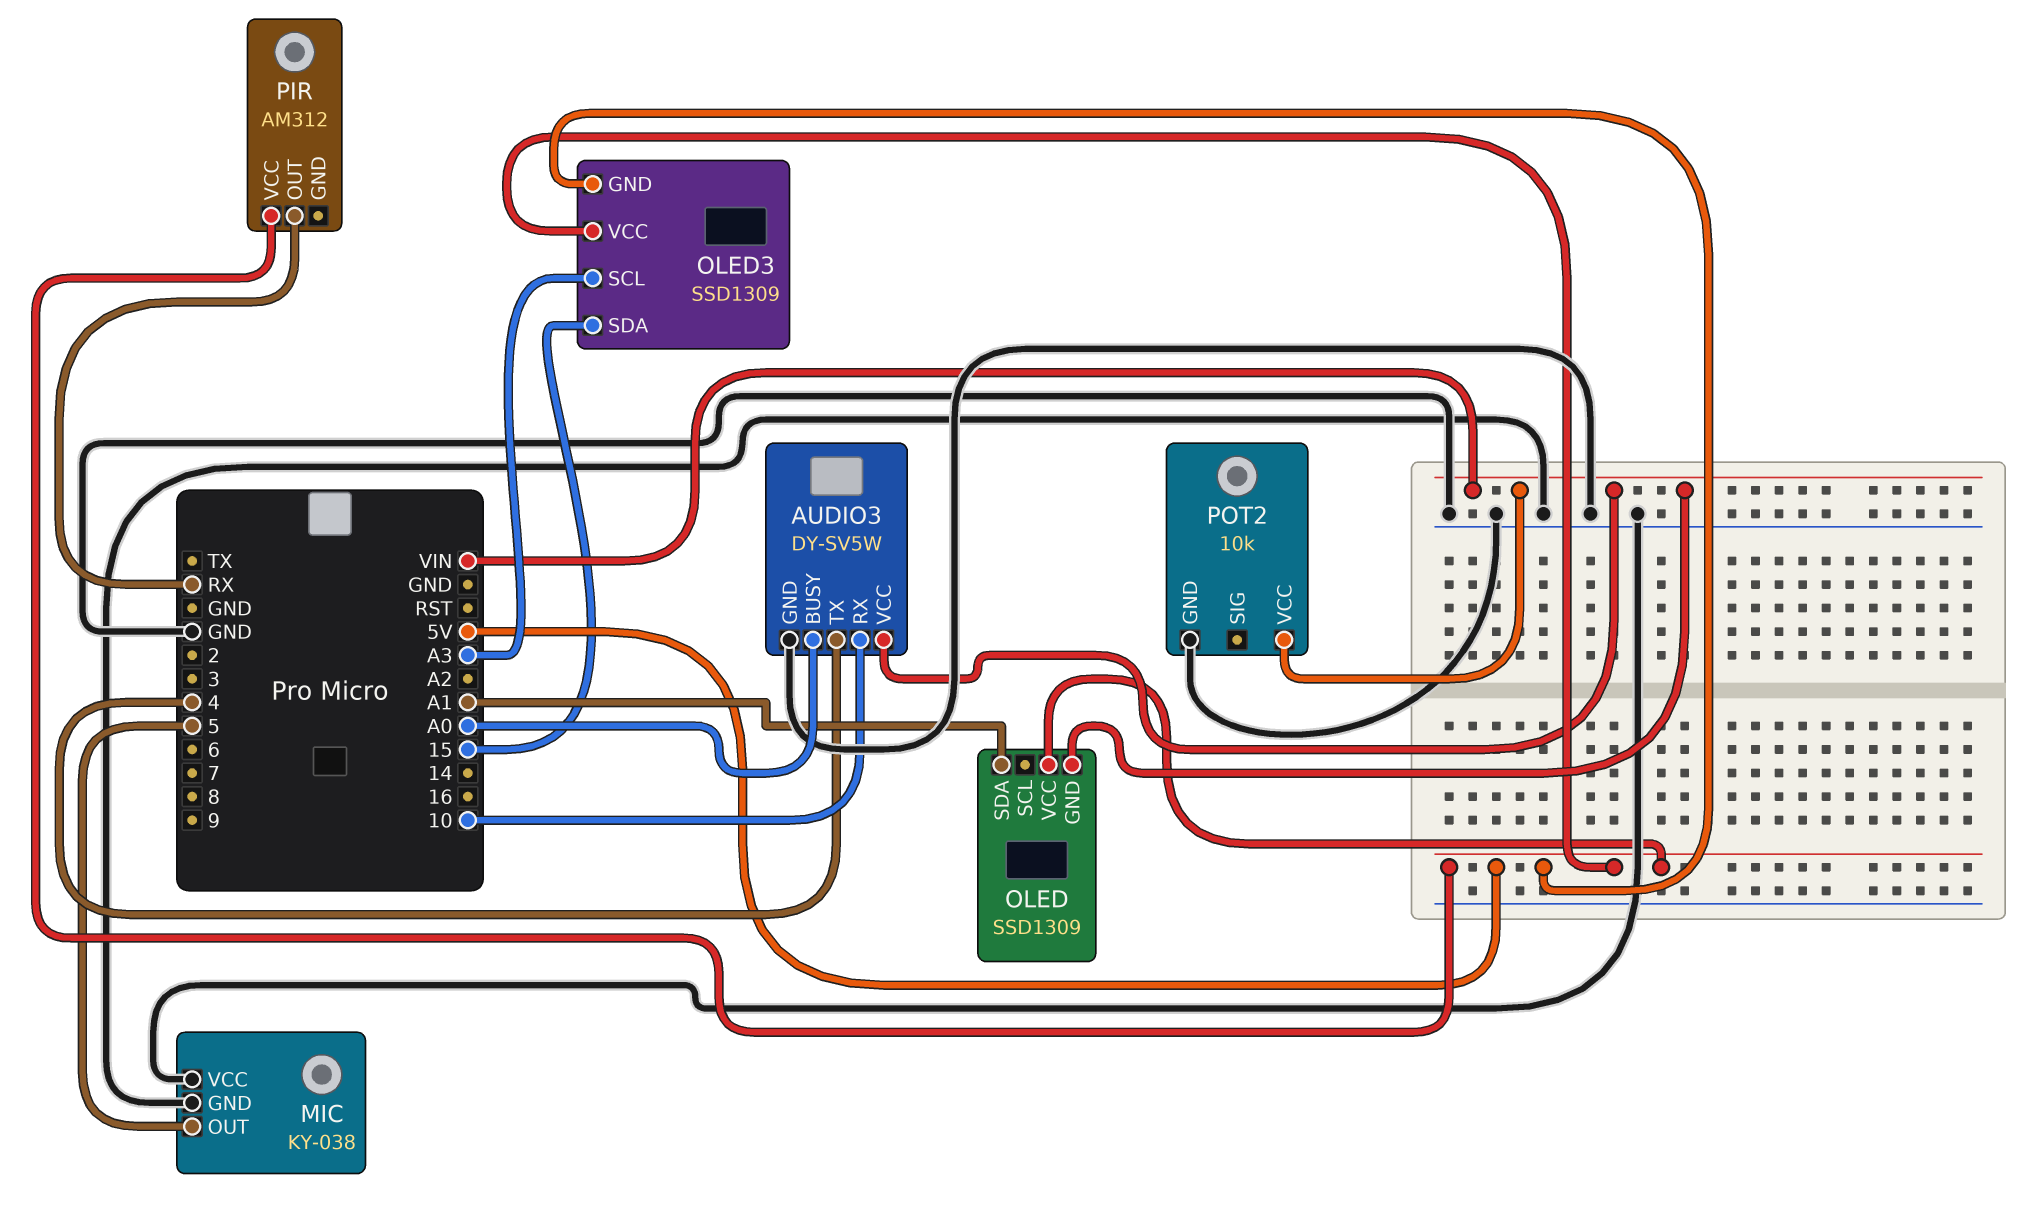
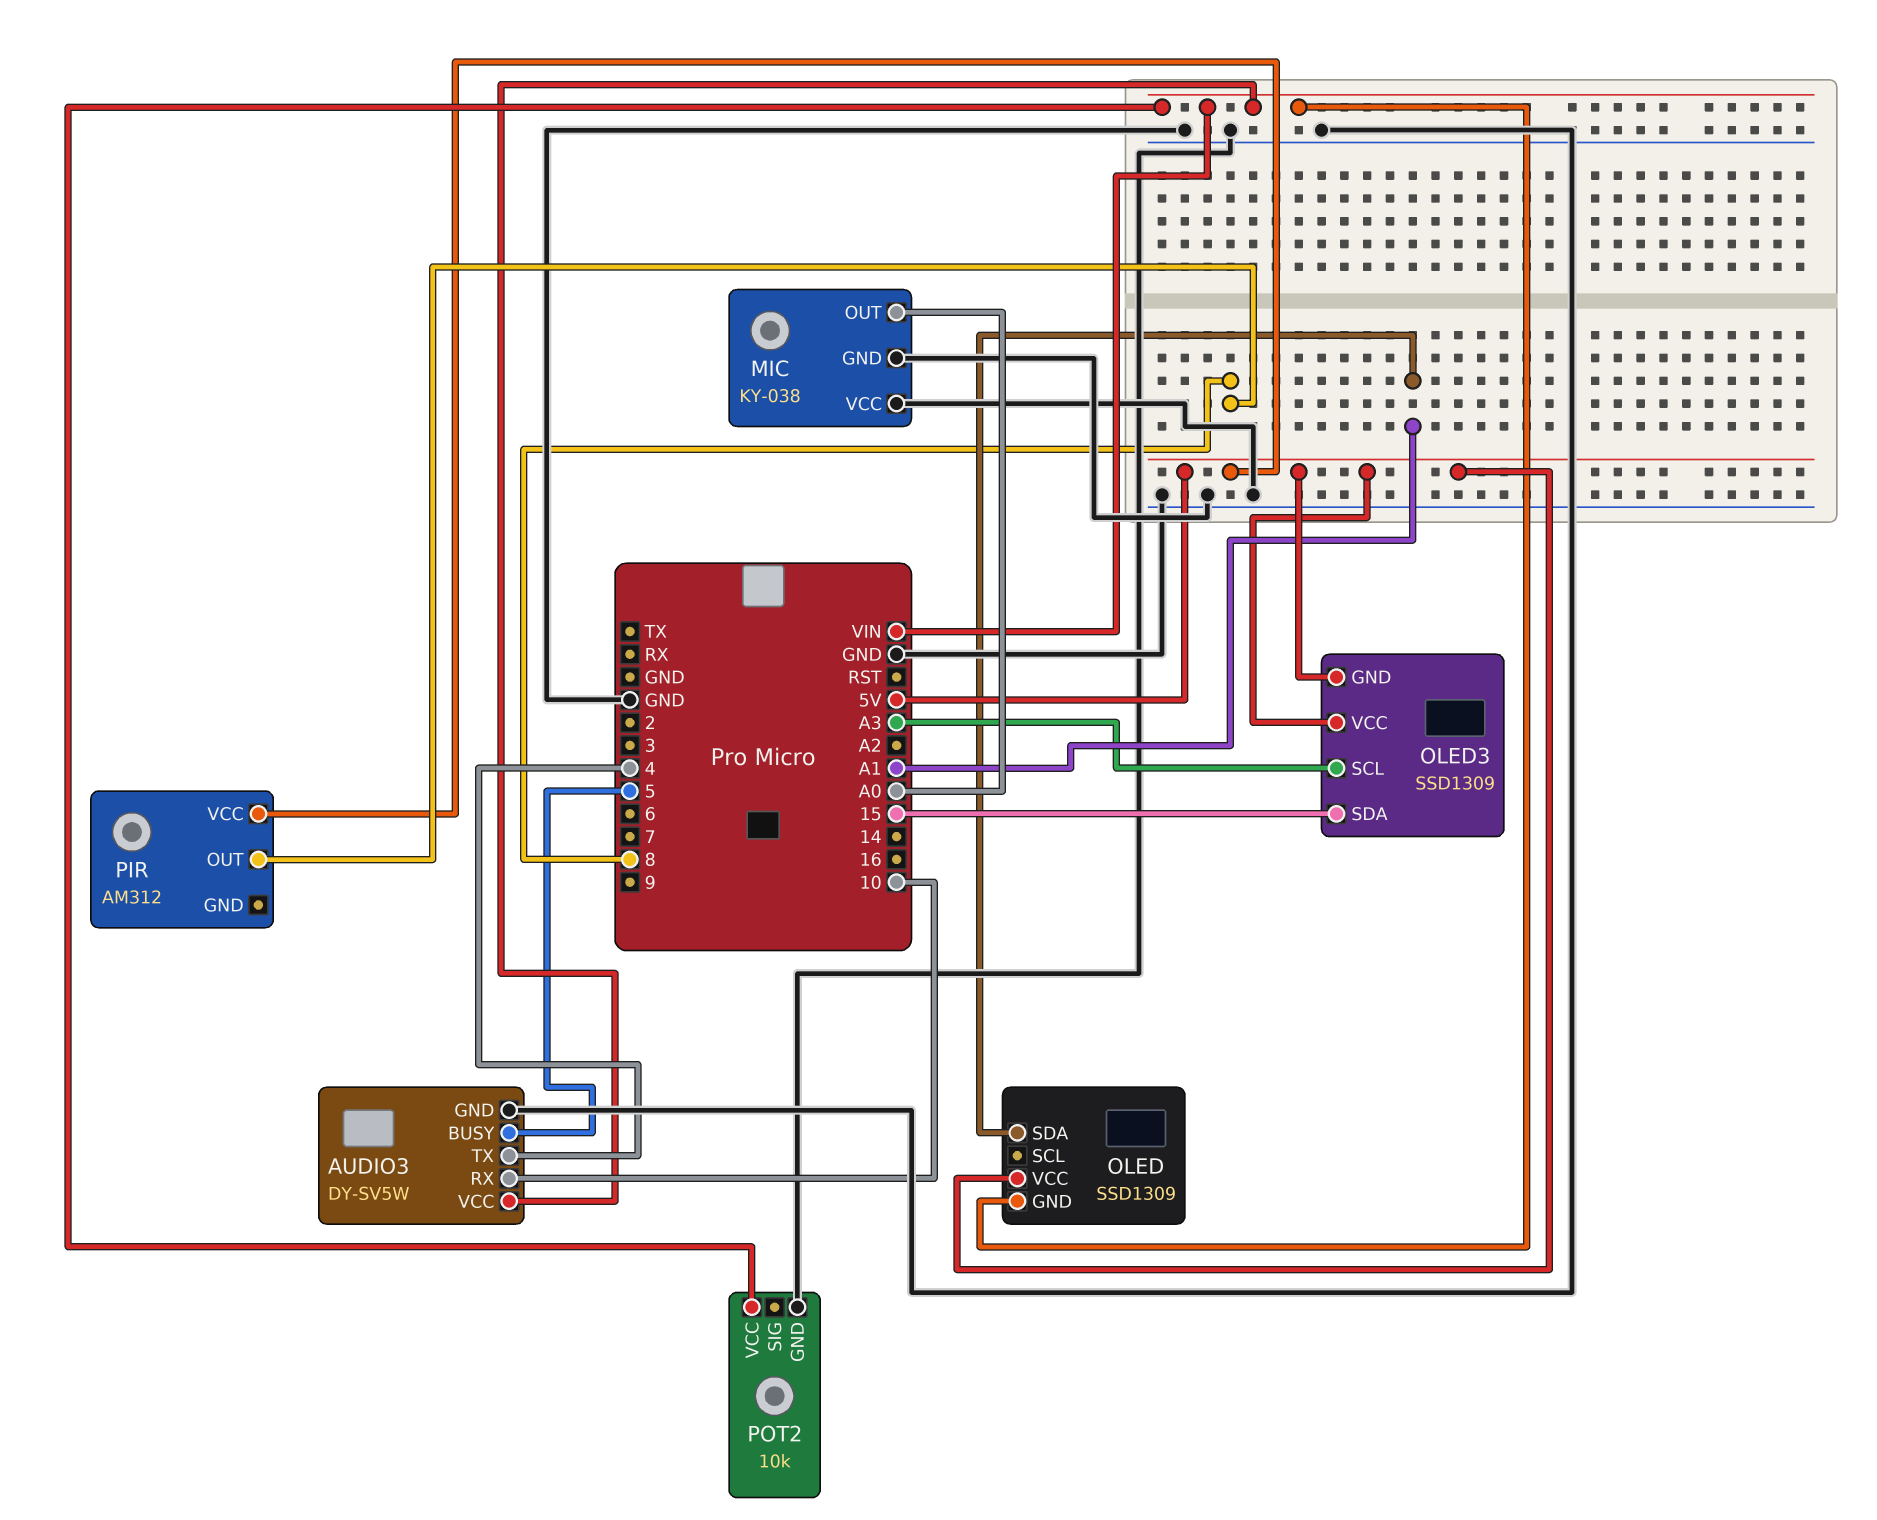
AUDIO3 pin BUSY: A0 -> 5
MIC pin OUT: 5 -> A0
PIR pin OUT: RX -> 8

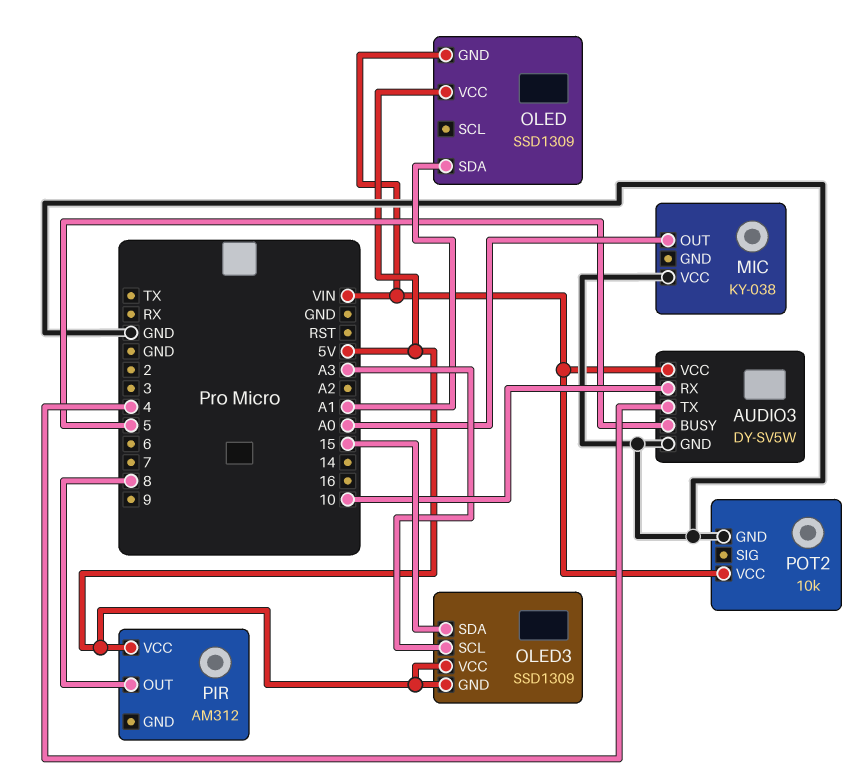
MIC pin GND: GND -> none

